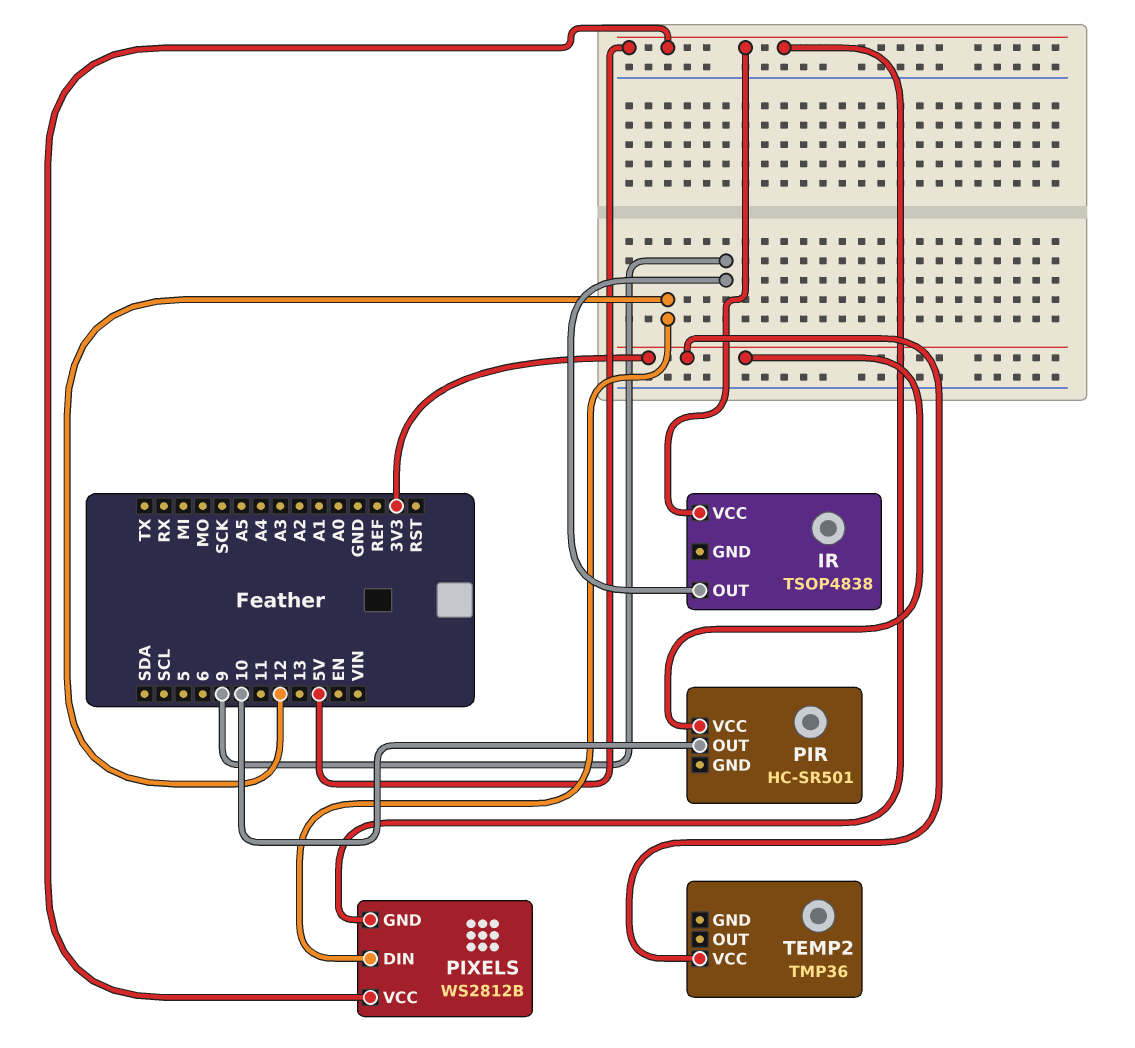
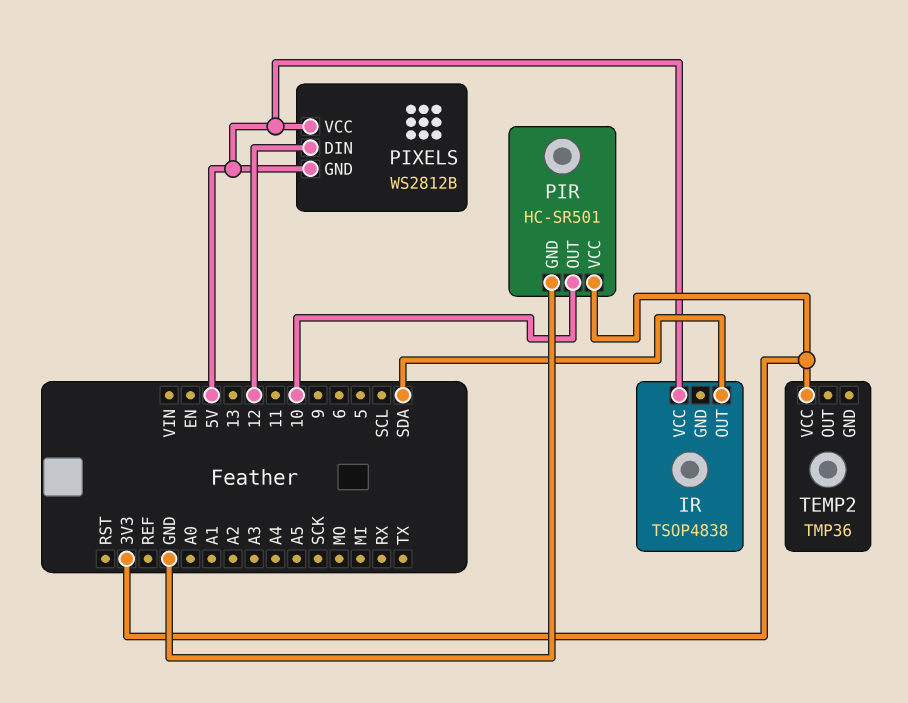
IR pin OUT: 9 -> SDA
PIR pin GND: none -> GND

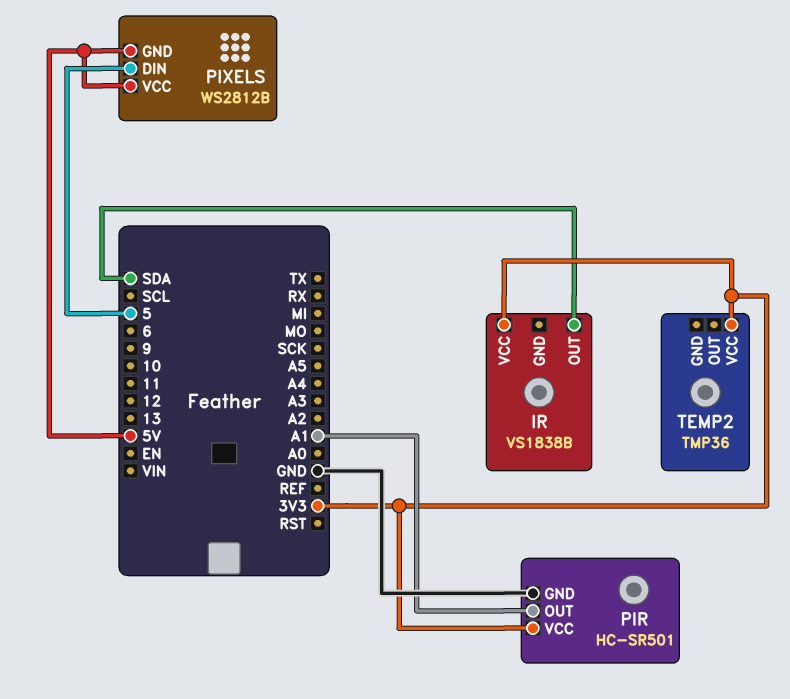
IR: TSOP4838 -> VS1838B
IR pin VCC: 5V -> 3V3
PIR pin OUT: 10 -> A1
PIXELS pin DIN: 12 -> 5

